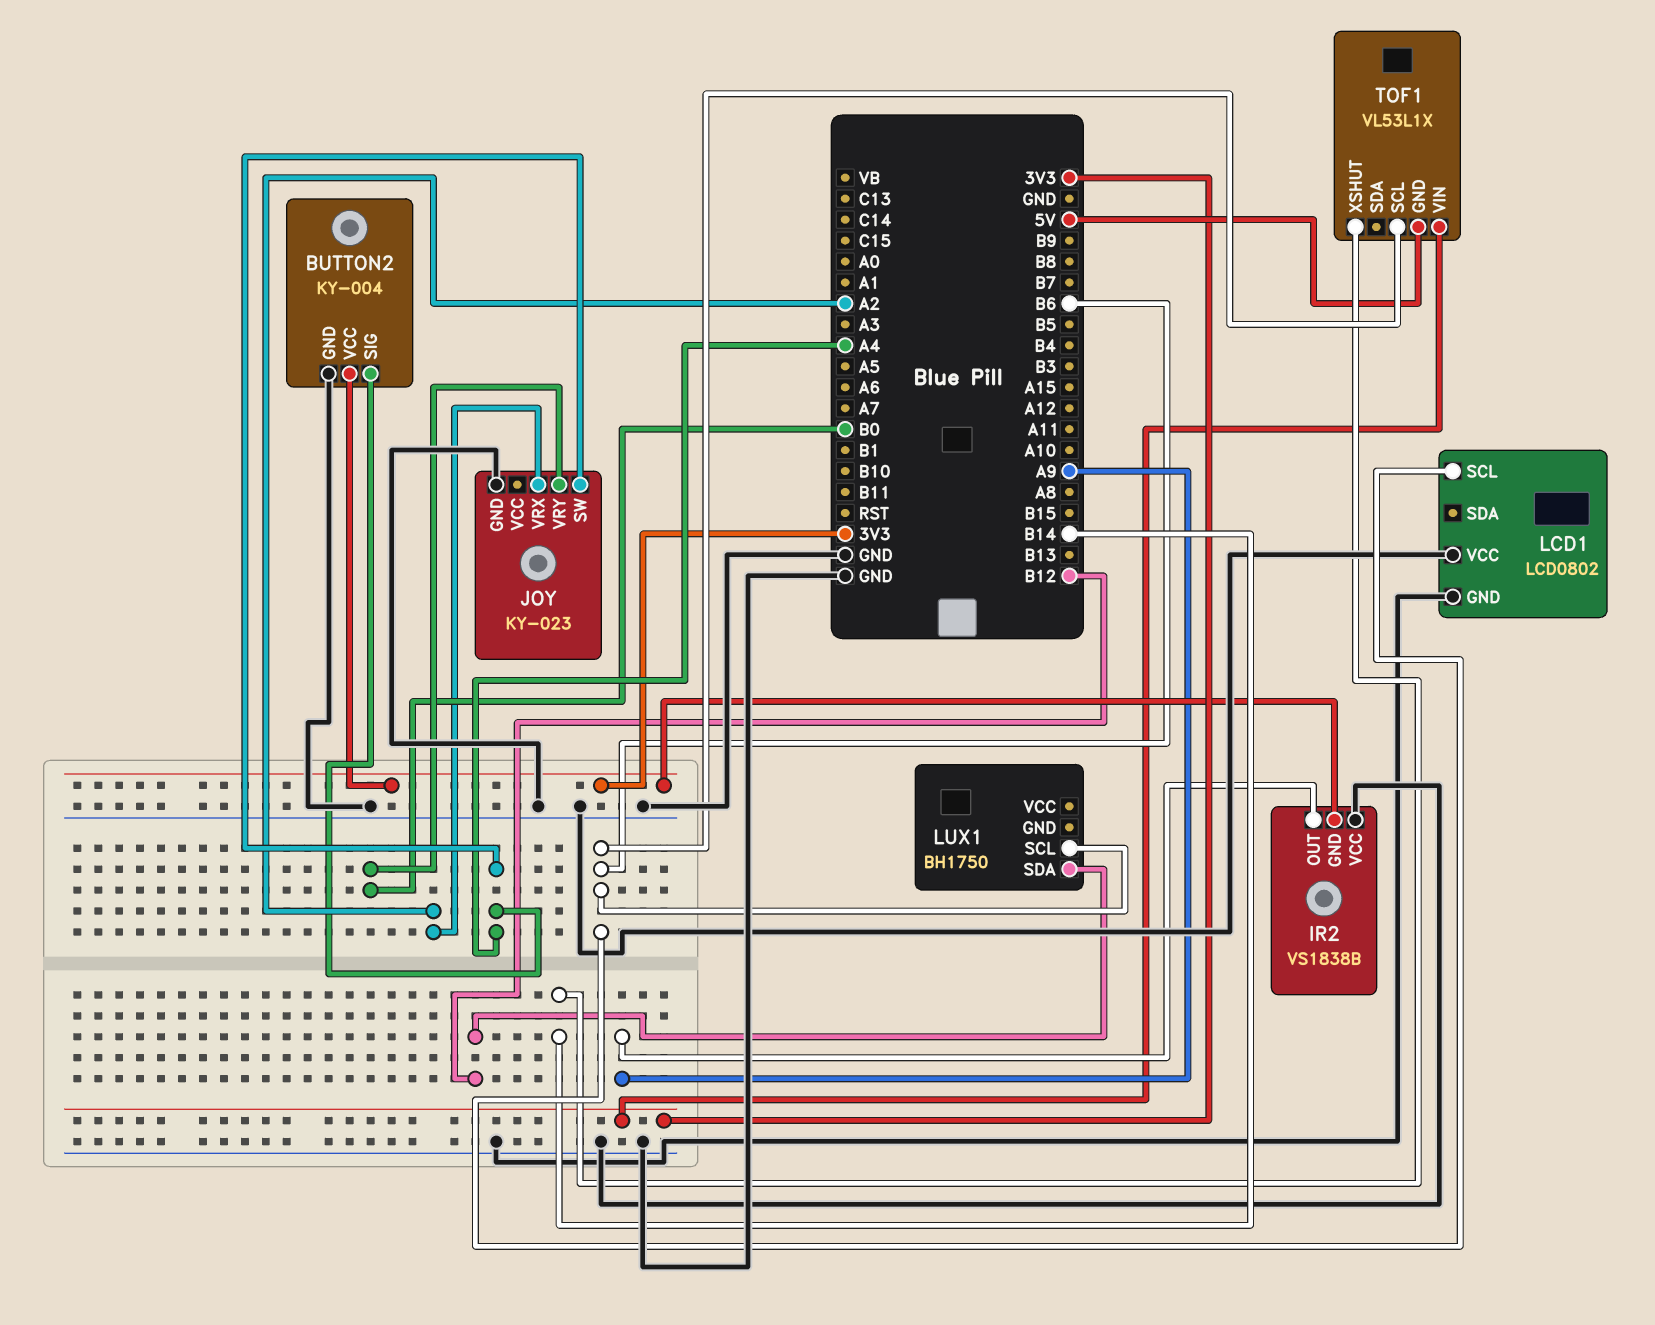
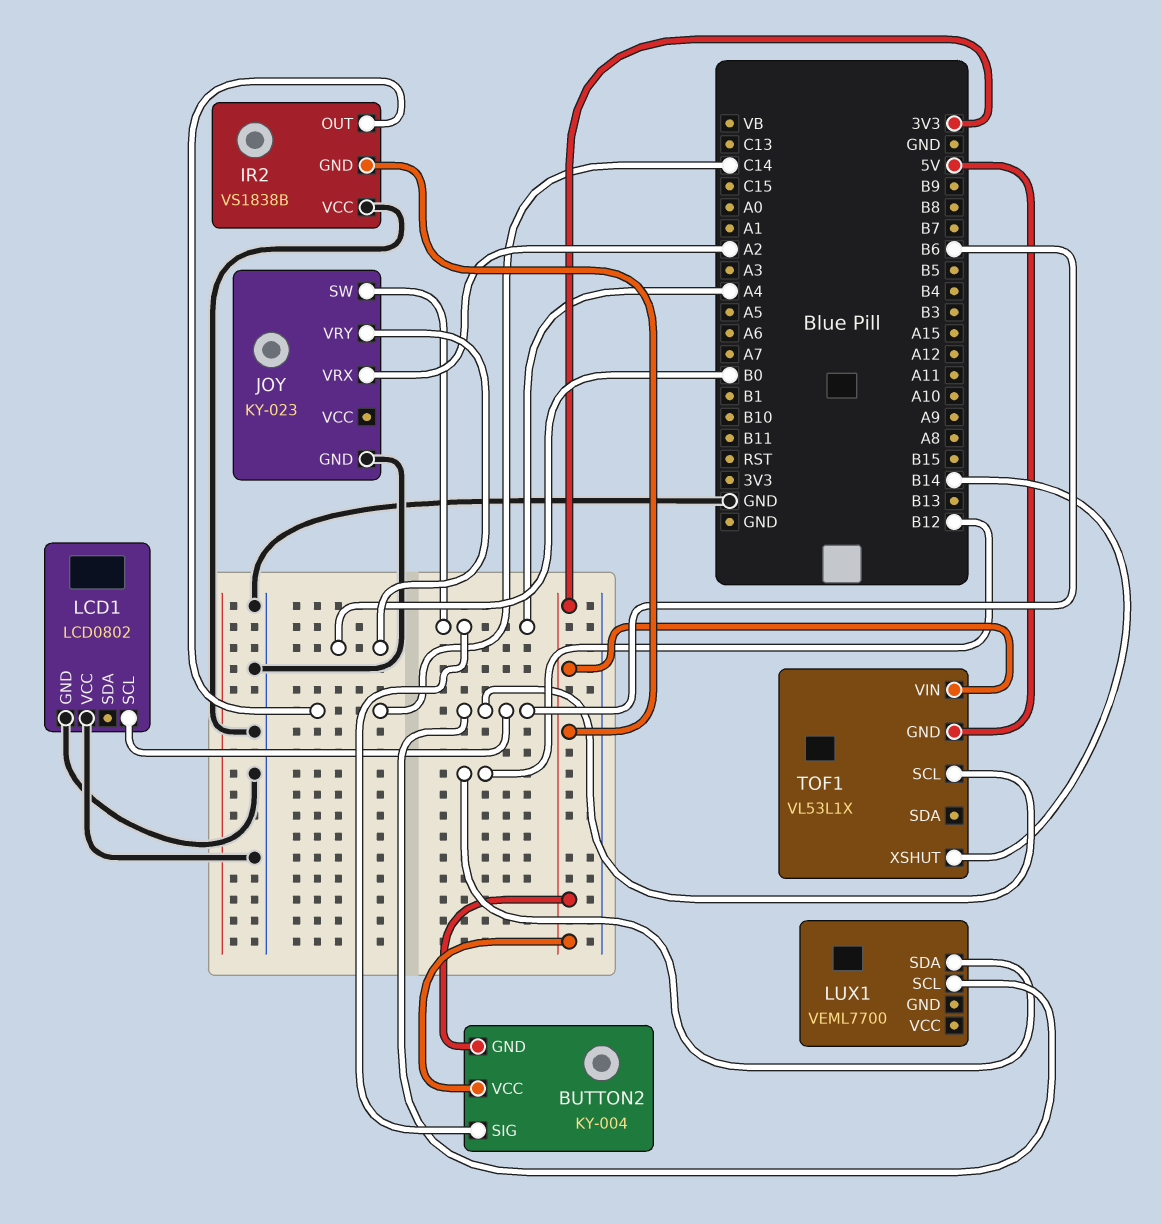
BUTTON2 pin GND: GND -> 3V3
IR2 pin OUT: A9 -> C14
LUX1: BH1750 -> VEML7700

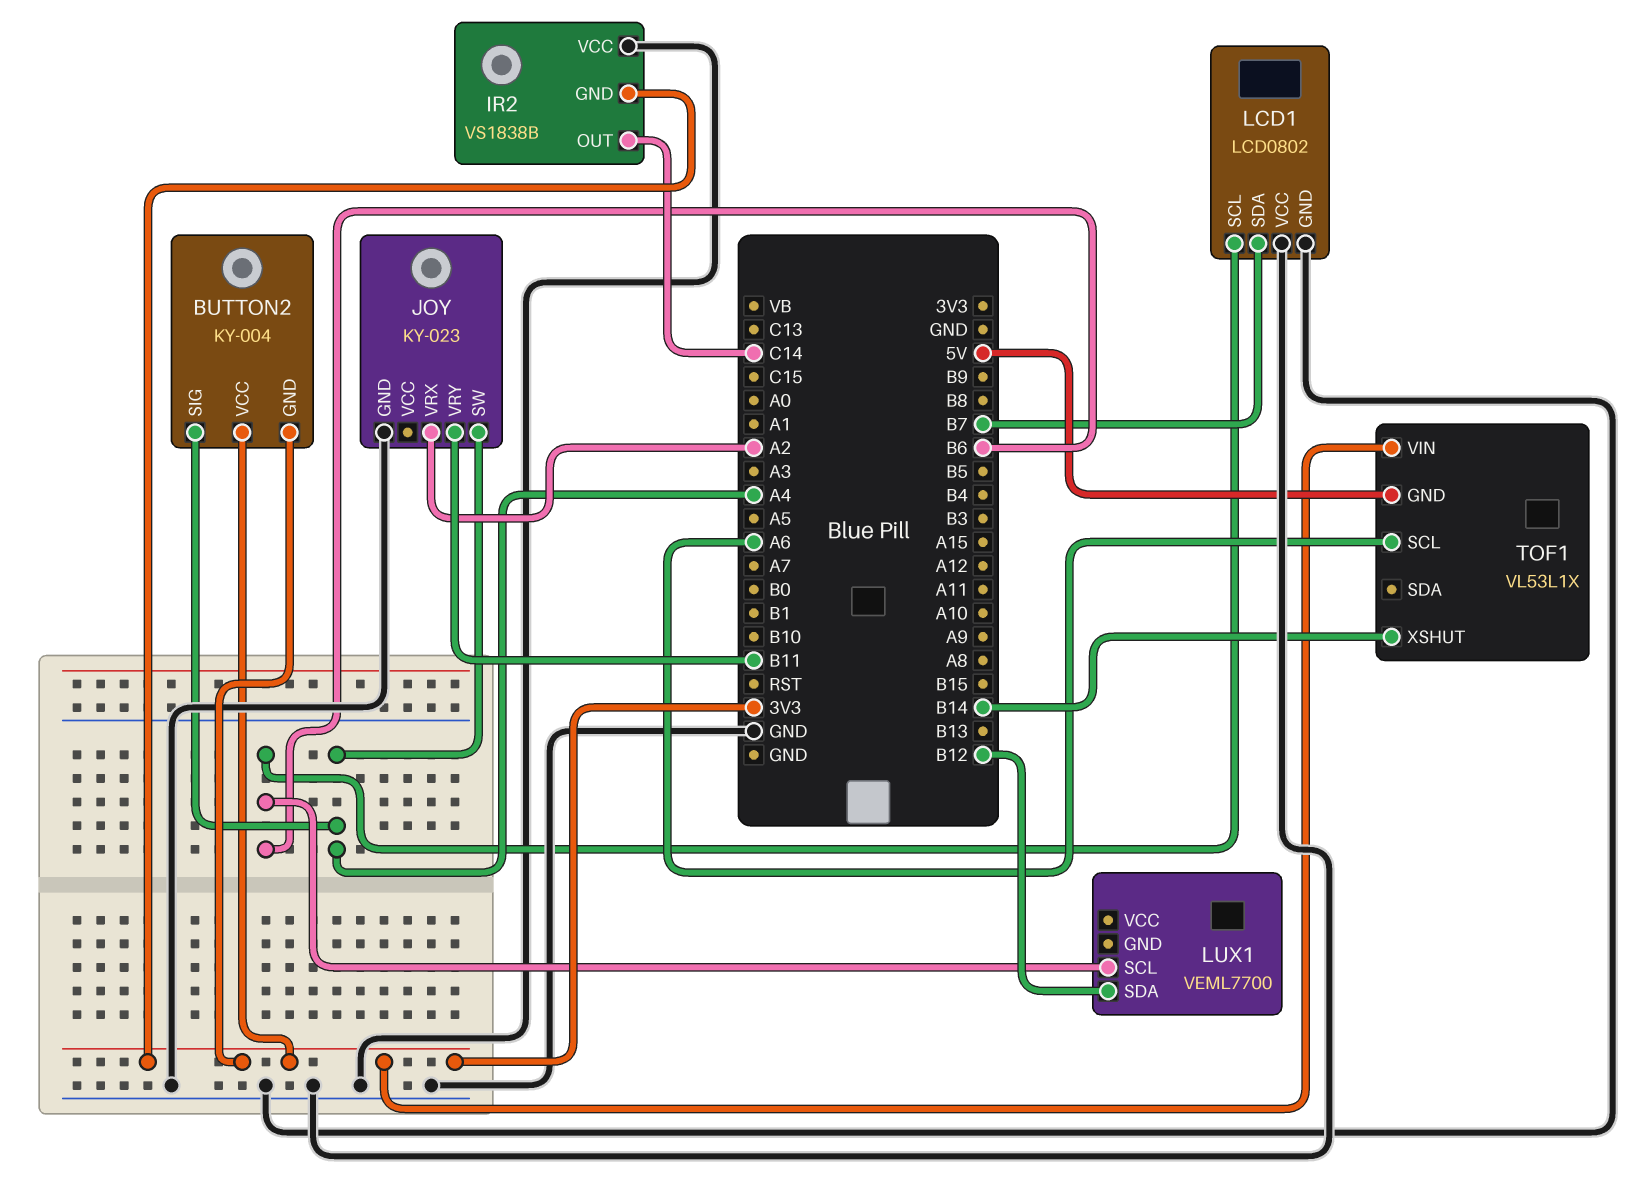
JOY pin VRY: B0 -> B11
LCD1 pin SDA: none -> B7
TOF1 pin SCL: B6 -> A6

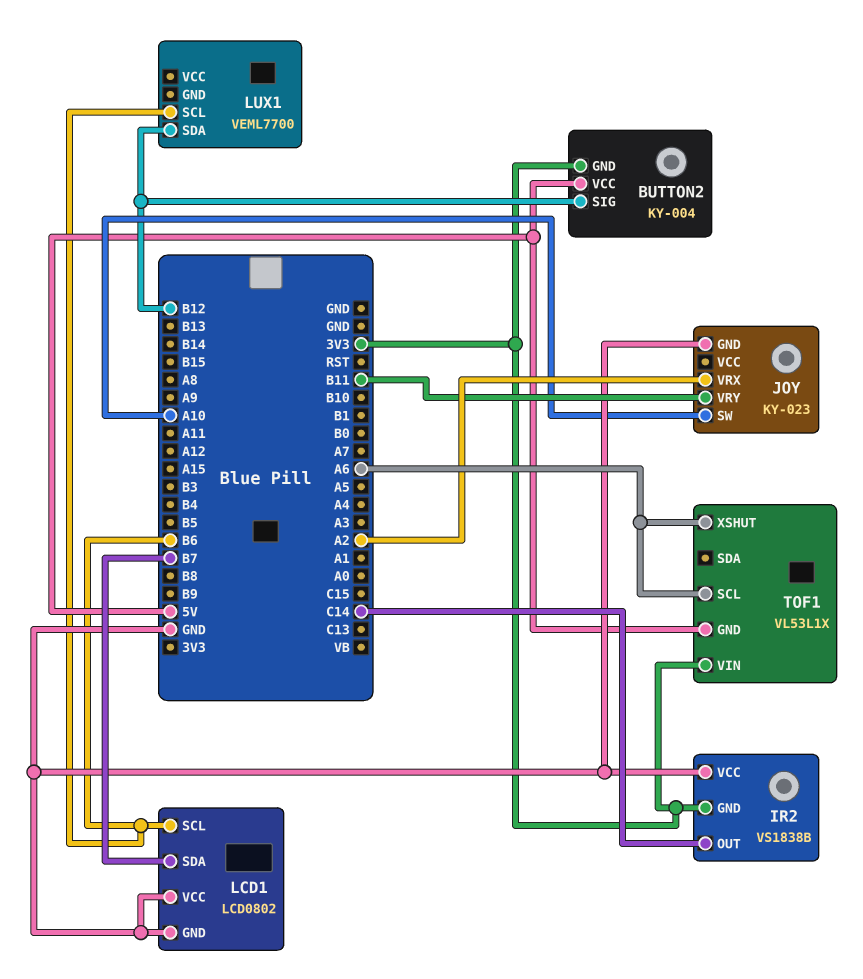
BUTTON2 pin SIG: A4 -> B12
BUTTON2 pin VCC: 3V3 -> 5V
JOY pin SW: A4 -> A10
TOF1 pin XSHUT: B14 -> A6

